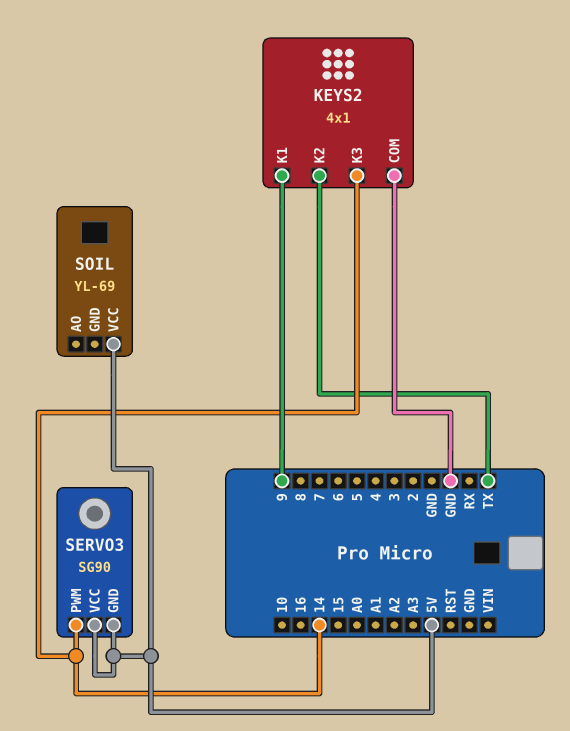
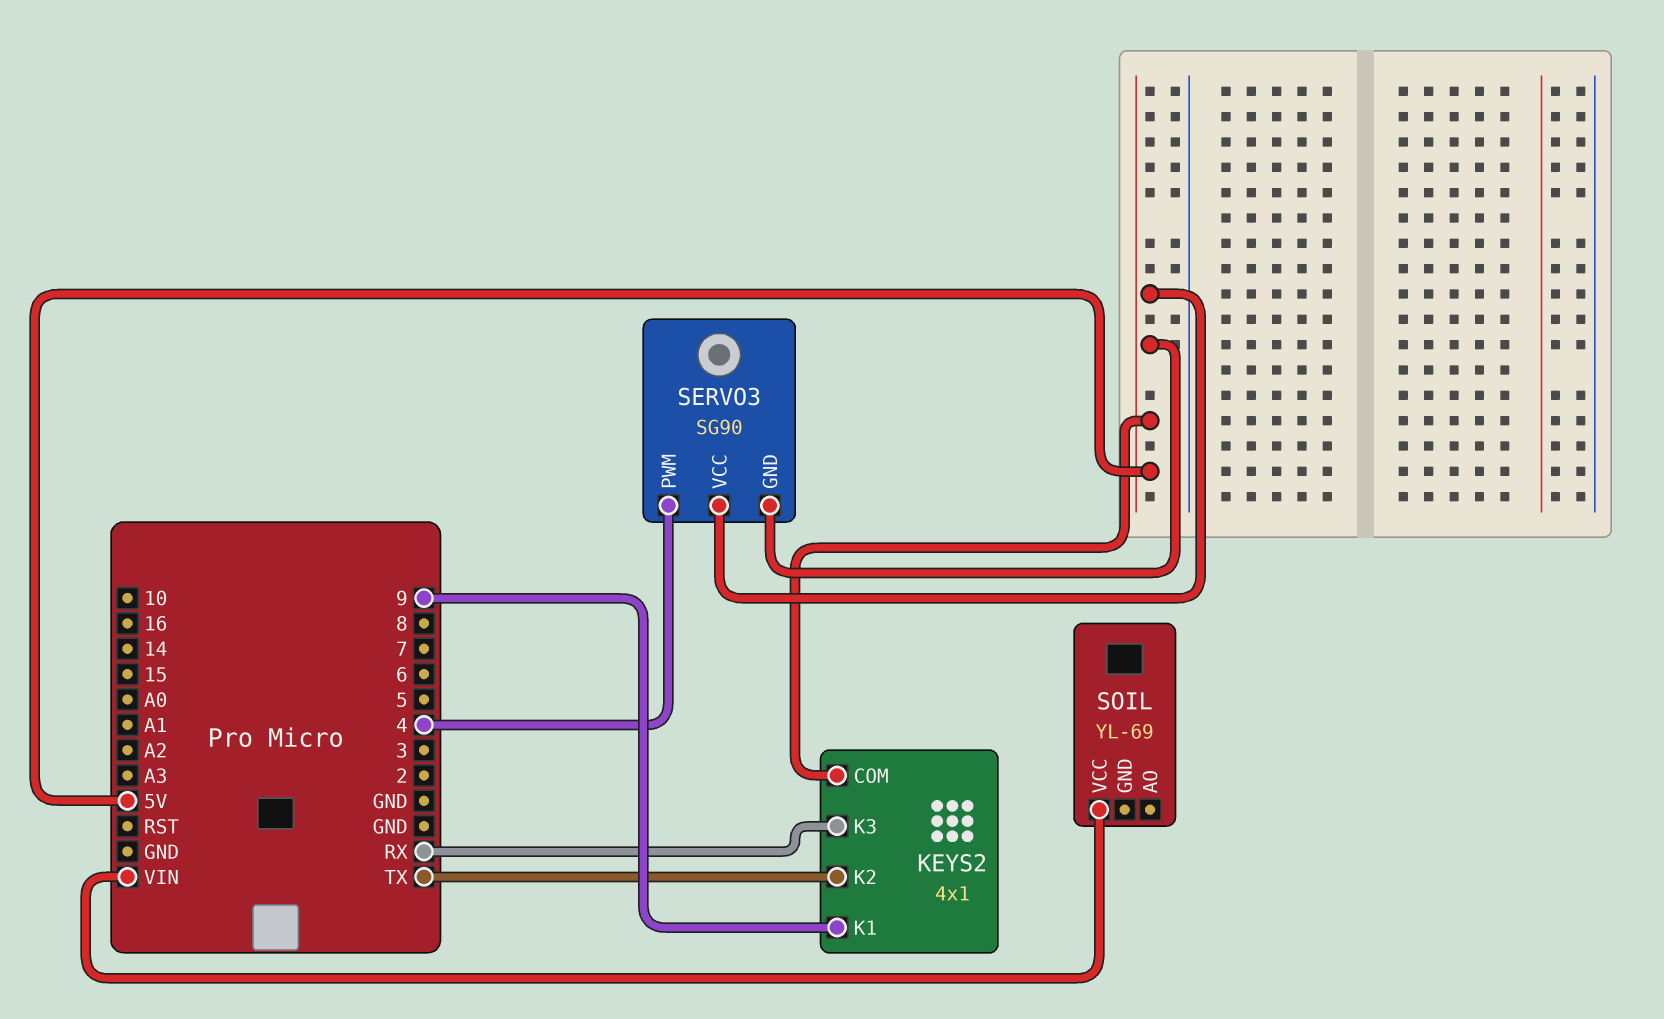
KEYS2 pin COM: GND -> 5V
KEYS2 pin K3: 14 -> RX
SERVO3 pin PWM: 14 -> 4
SOIL pin VCC: 5V -> VIN

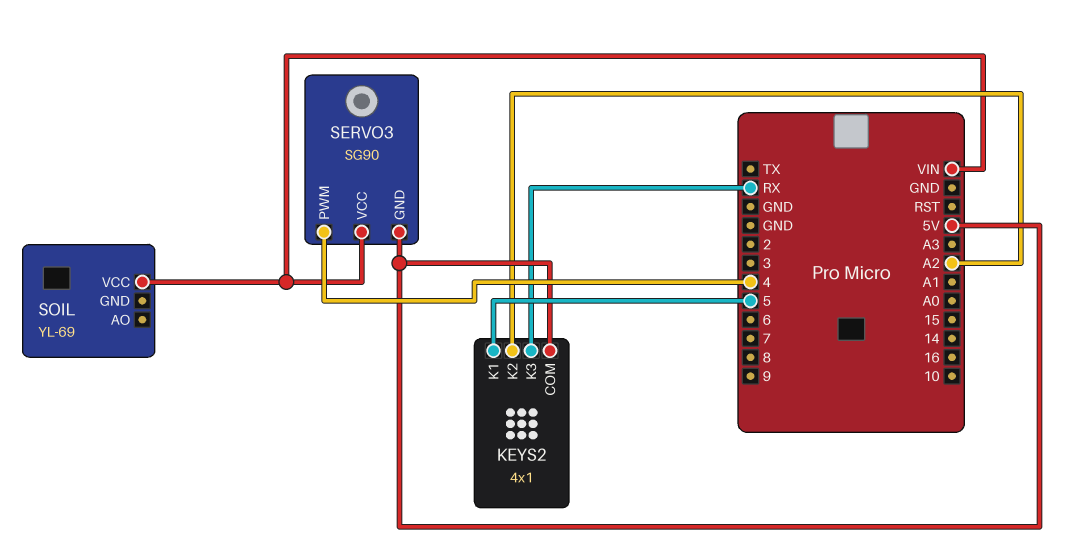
KEYS2 pin K1: 9 -> 5
KEYS2 pin K2: TX -> A2
SERVO3 pin VCC: 5V -> VIN

